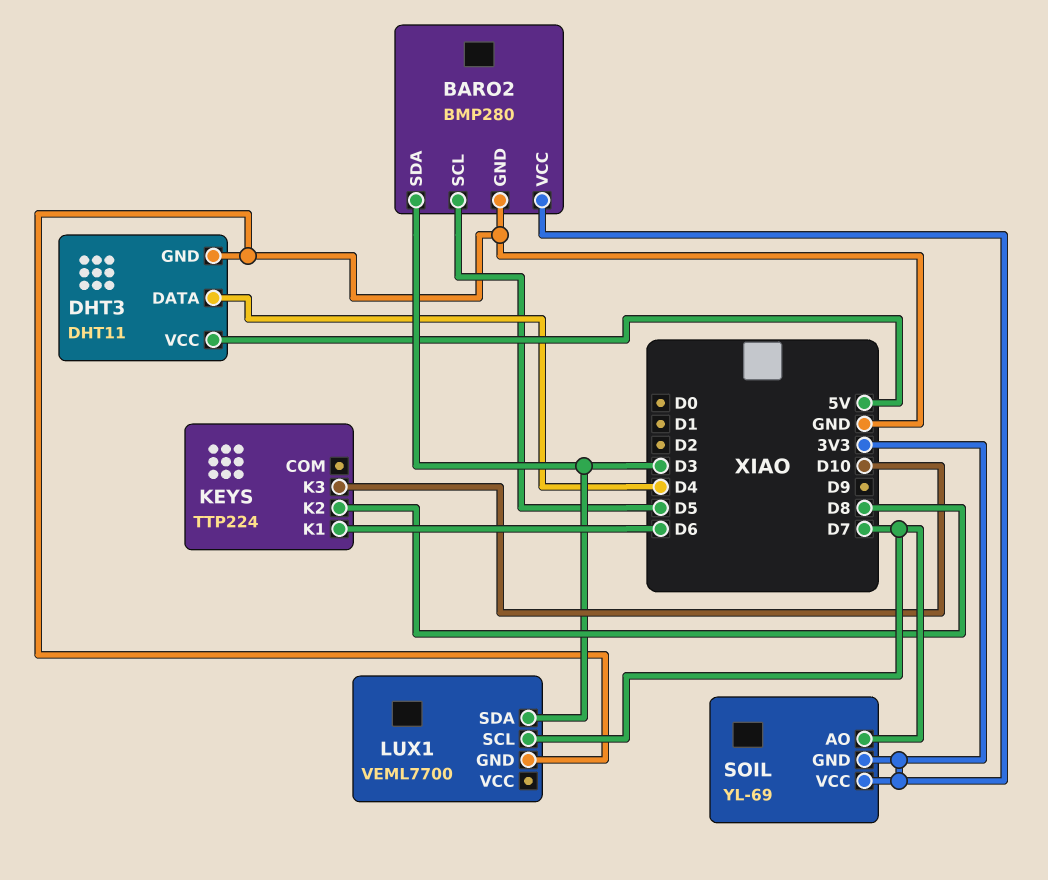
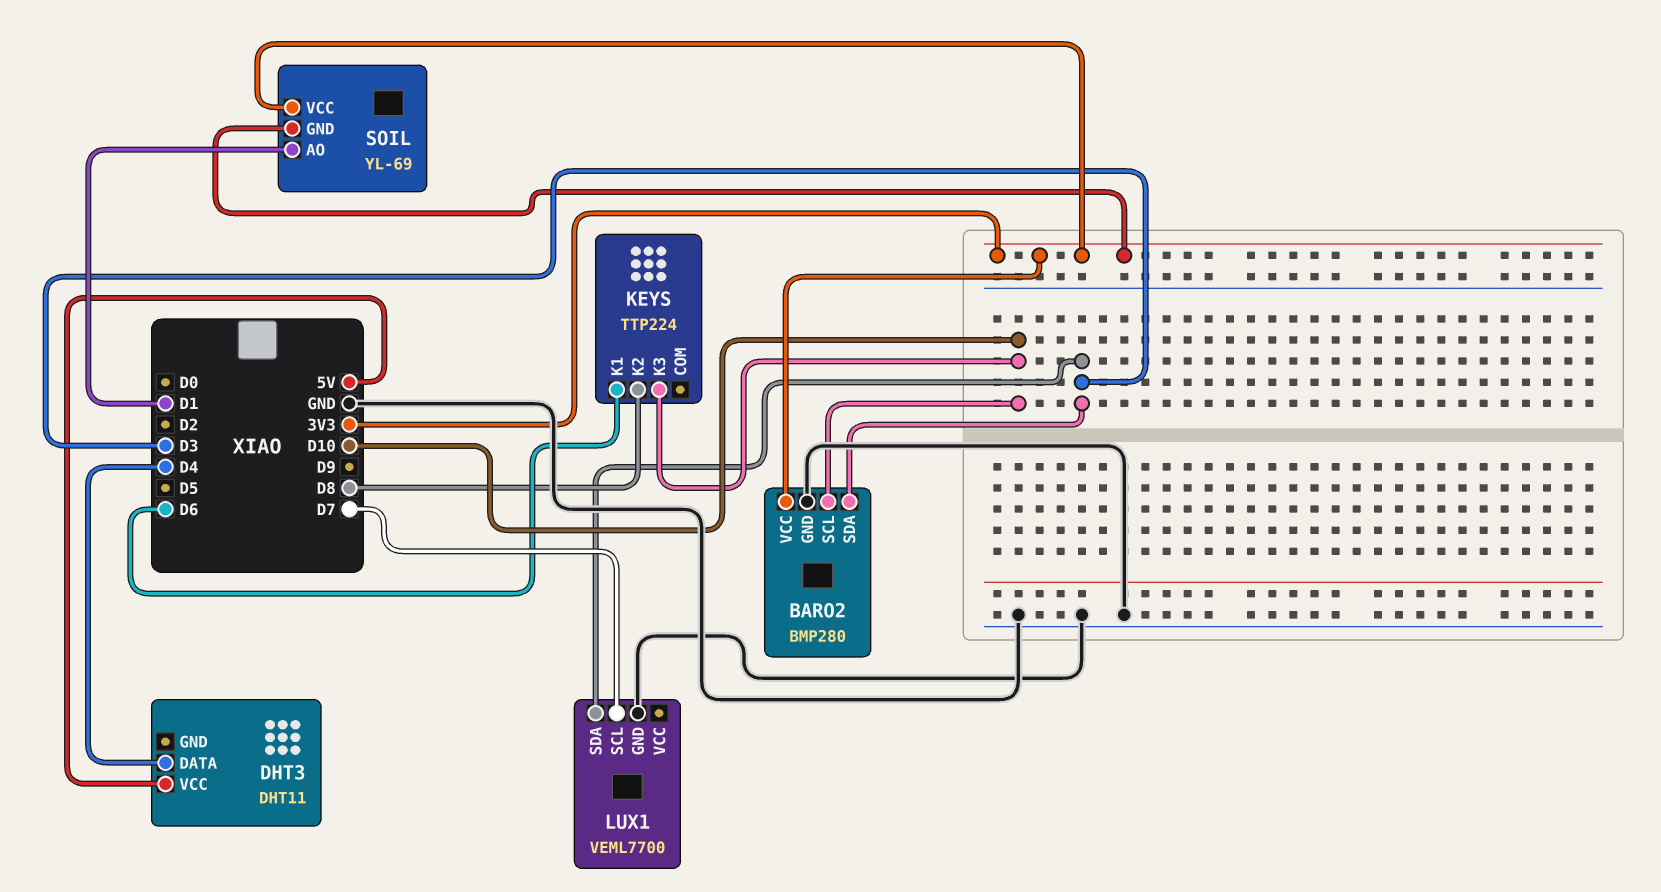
BARO2 pin SCL: D5 -> D10
DHT3 pin GND: GND -> none
SOIL pin AO: D7 -> D1

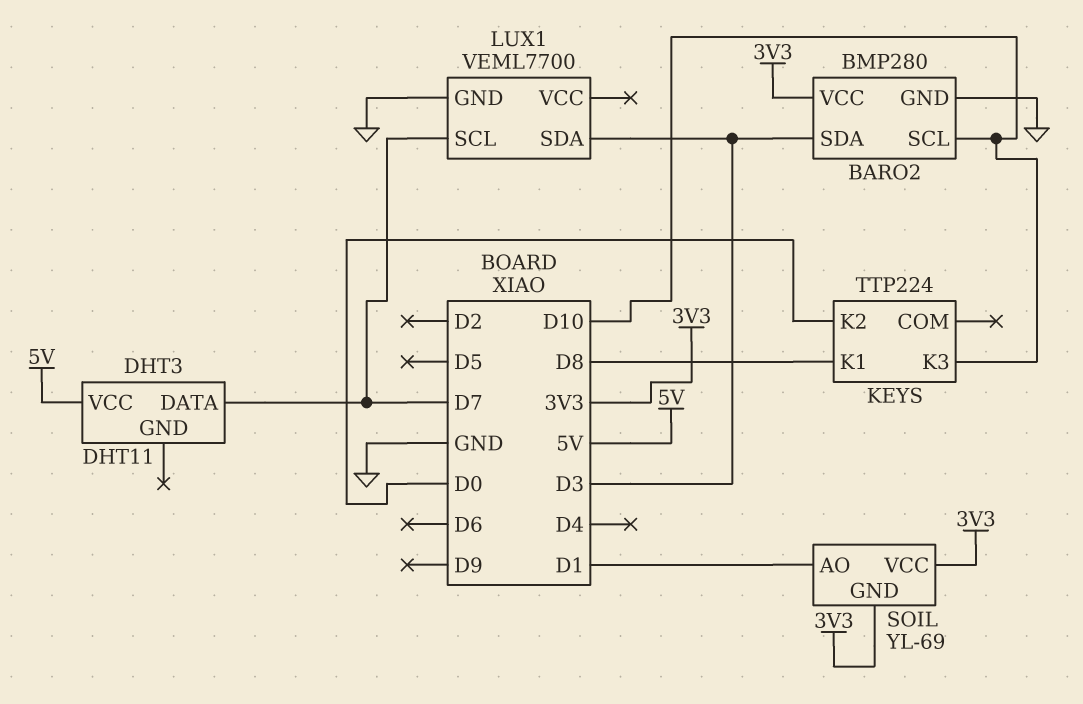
DHT3 pin DATA: D4 -> D7
KEYS pin K1: D6 -> D8
KEYS pin K2: D8 -> D0

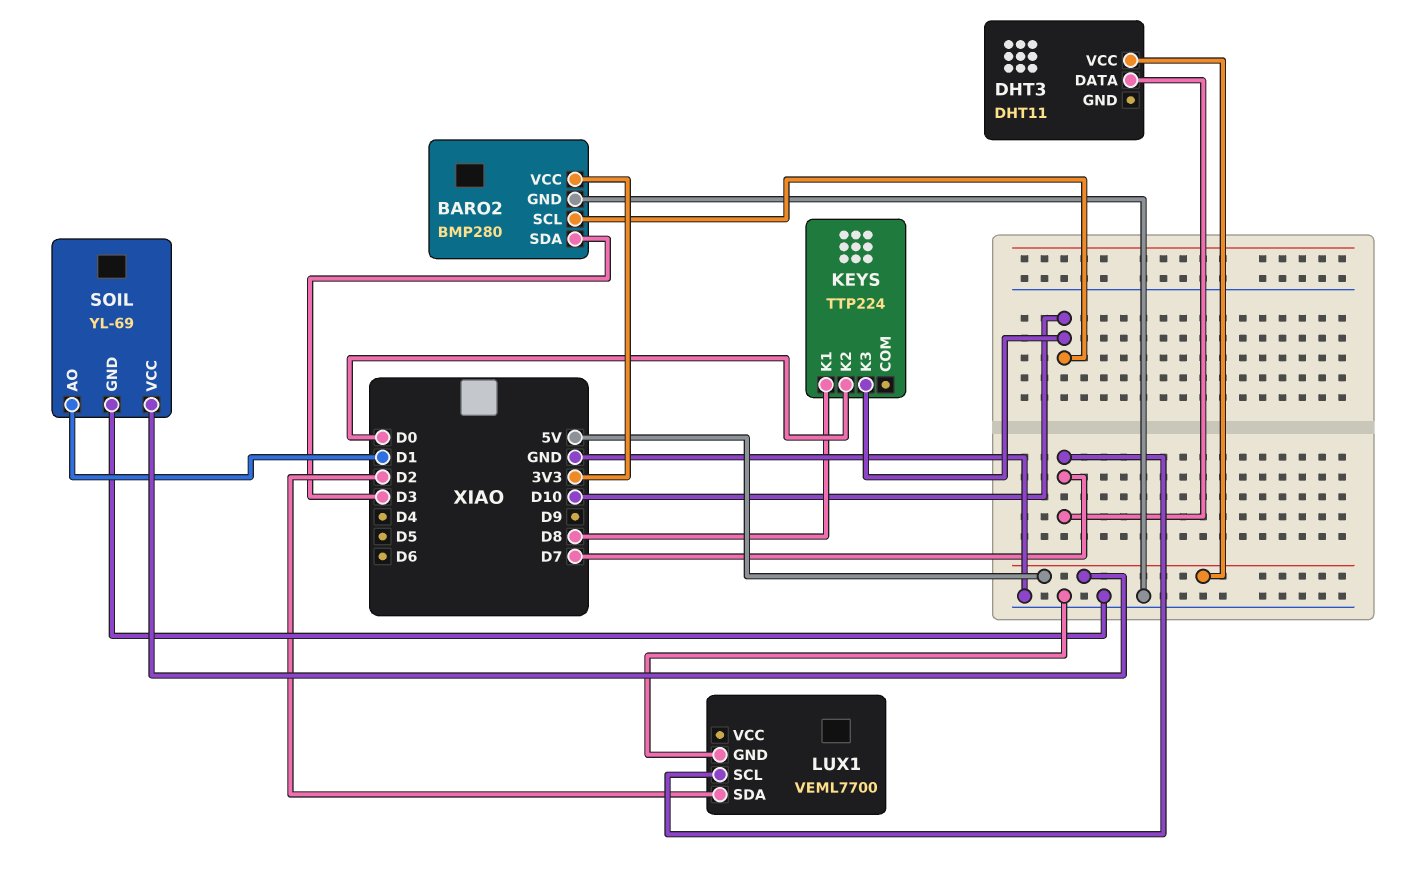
LUX1 pin SDA: D3 -> D2
SOIL pin GND: 3V3 -> GND
SOIL pin VCC: 3V3 -> 5V

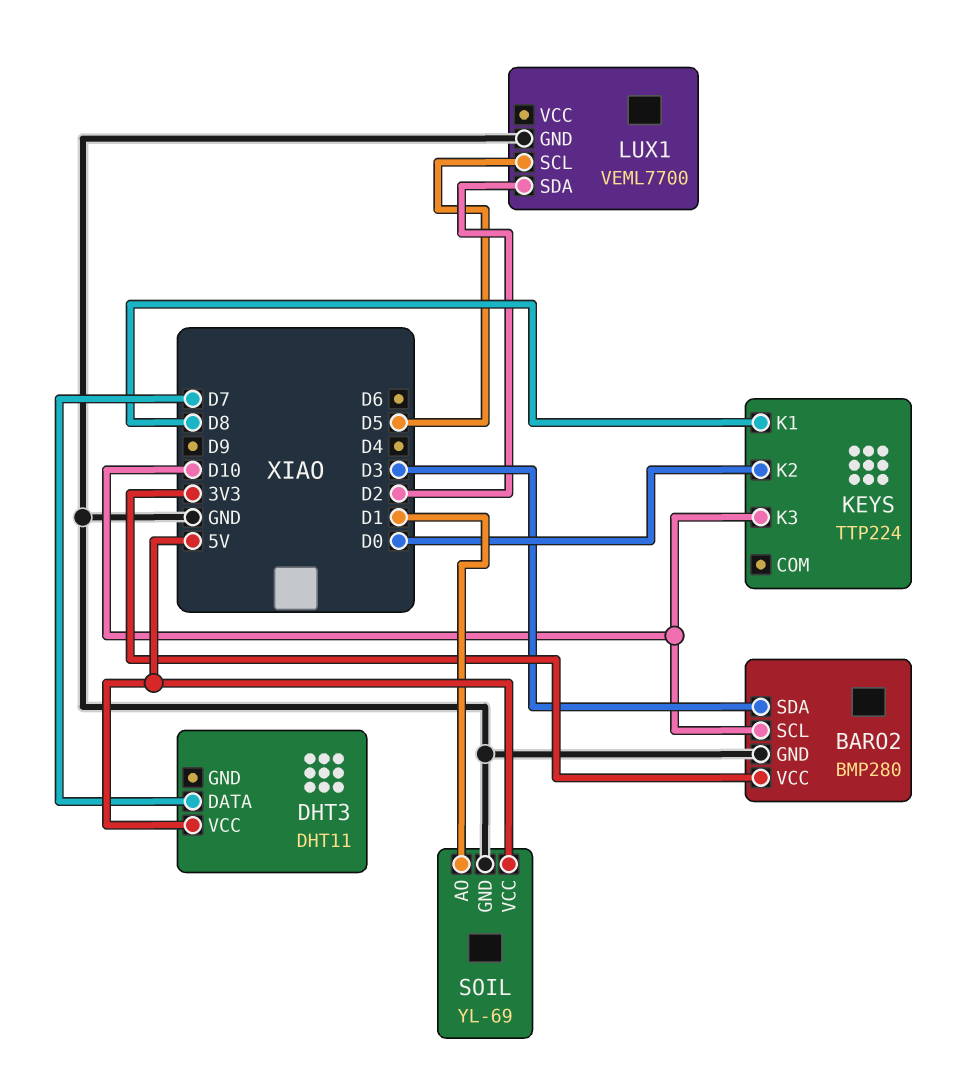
LUX1 pin SCL: D7 -> D5

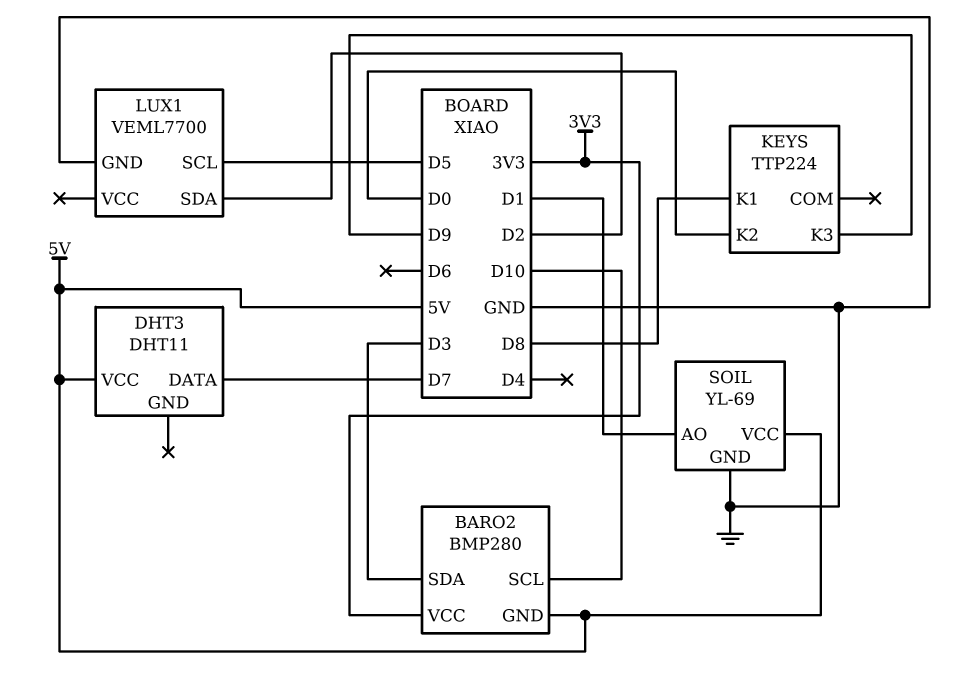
BARO2 pin GND: GND -> 5V
KEYS pin K3: D10 -> D9

